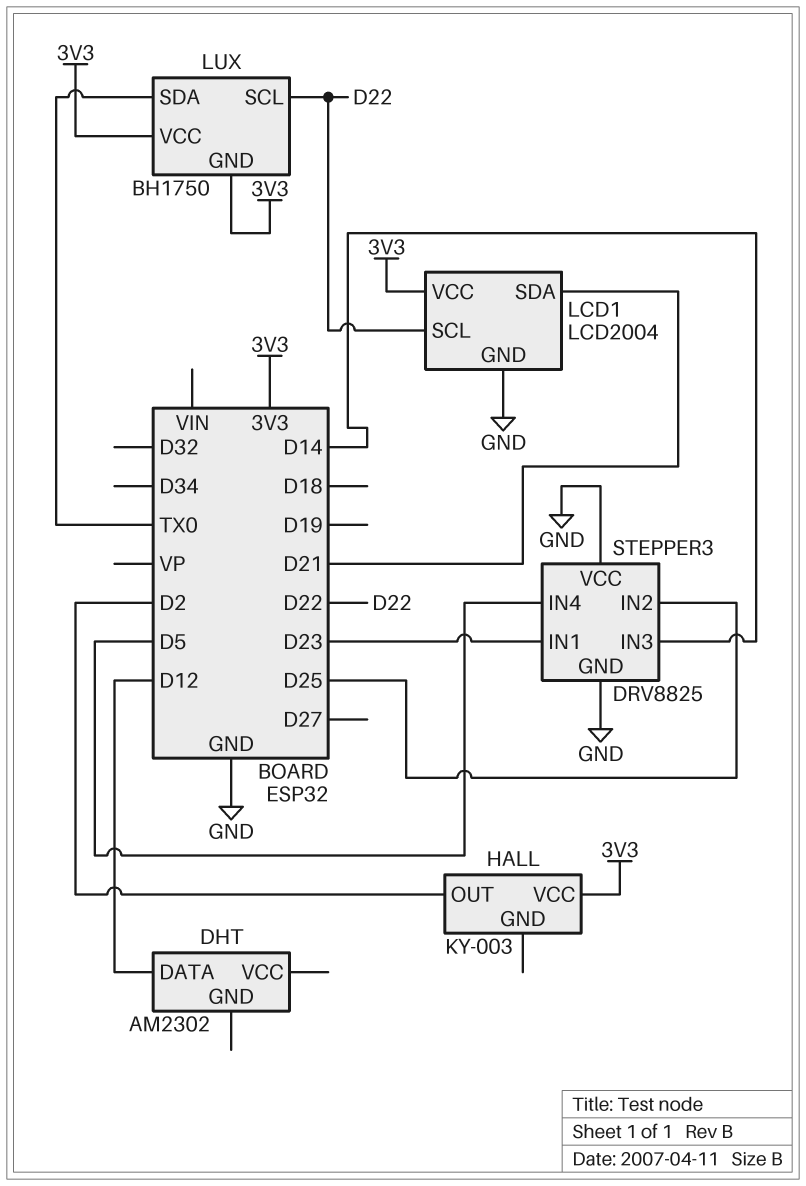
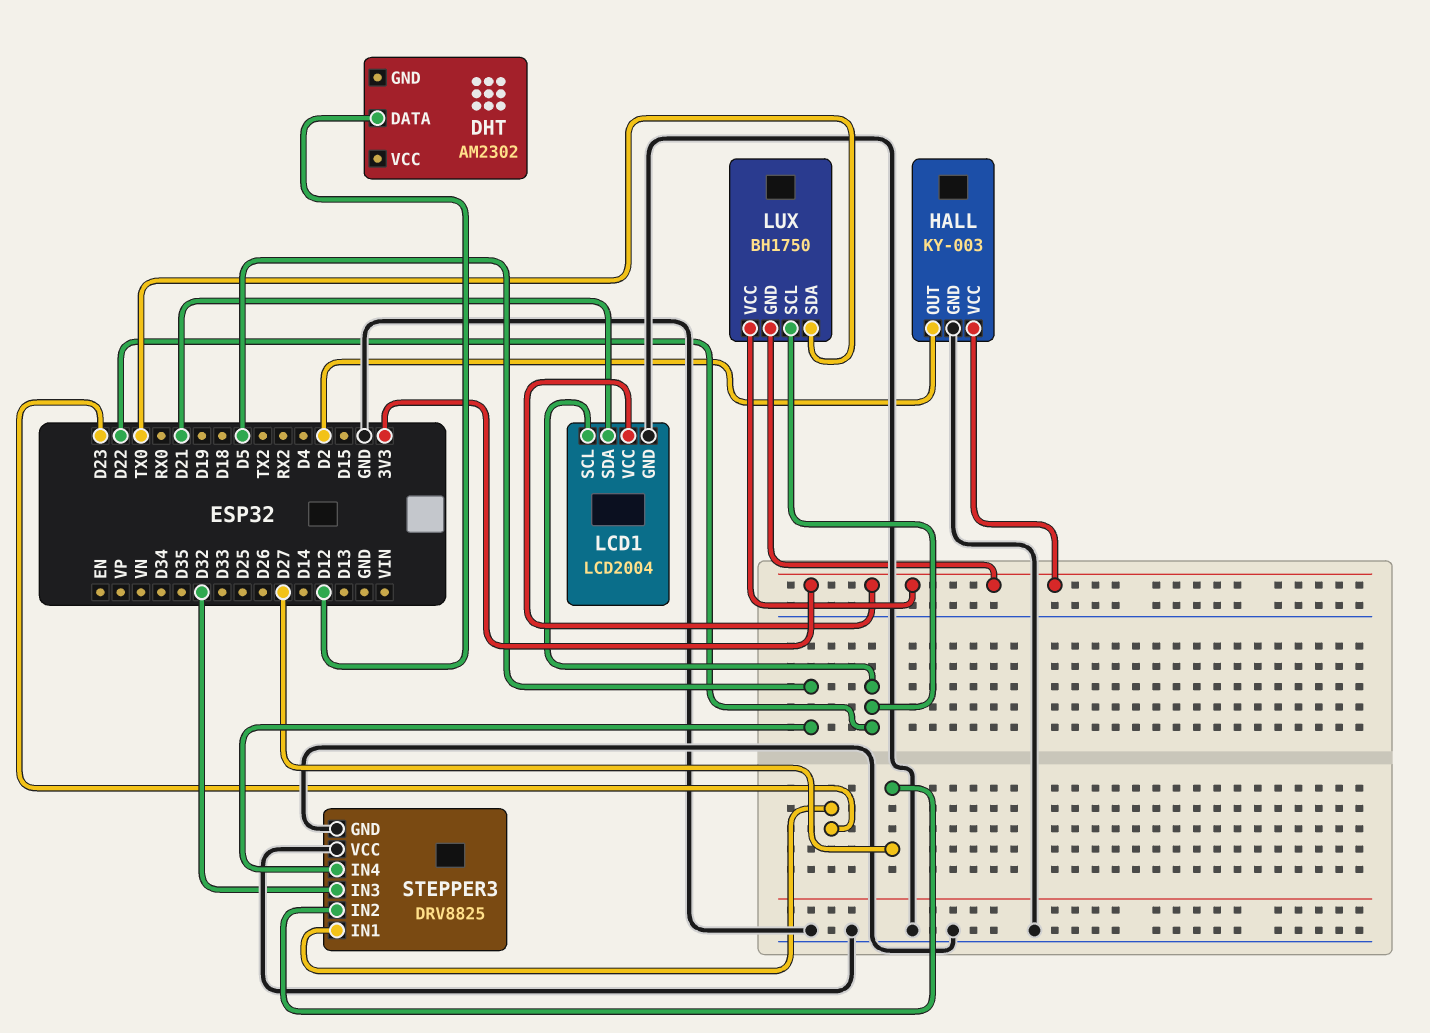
HALL pin GND: none -> GND
STEPPER3 pin IN2: D25 -> D27
STEPPER3 pin IN3: D14 -> D32

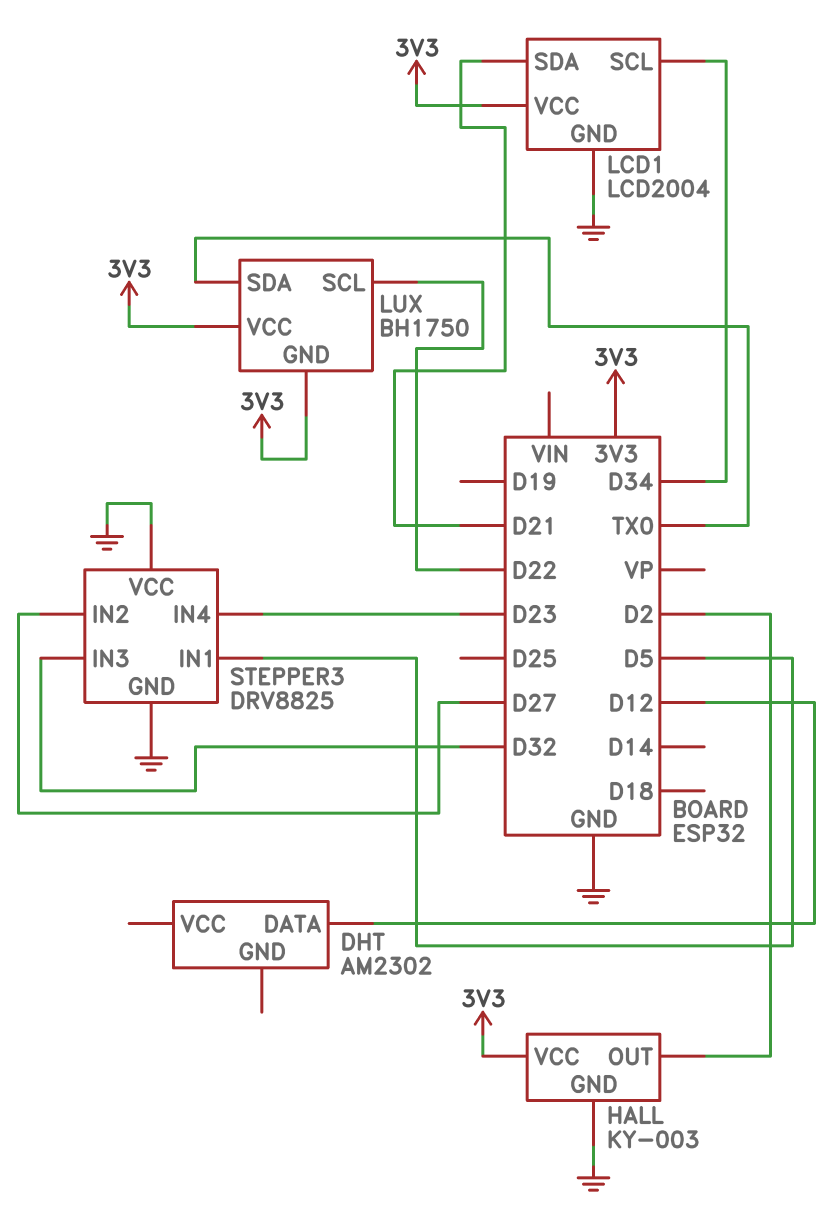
LCD1 pin SCL: D22 -> D34
STEPPER3 pin IN1: D23 -> D5
STEPPER3 pin IN4: D5 -> D23

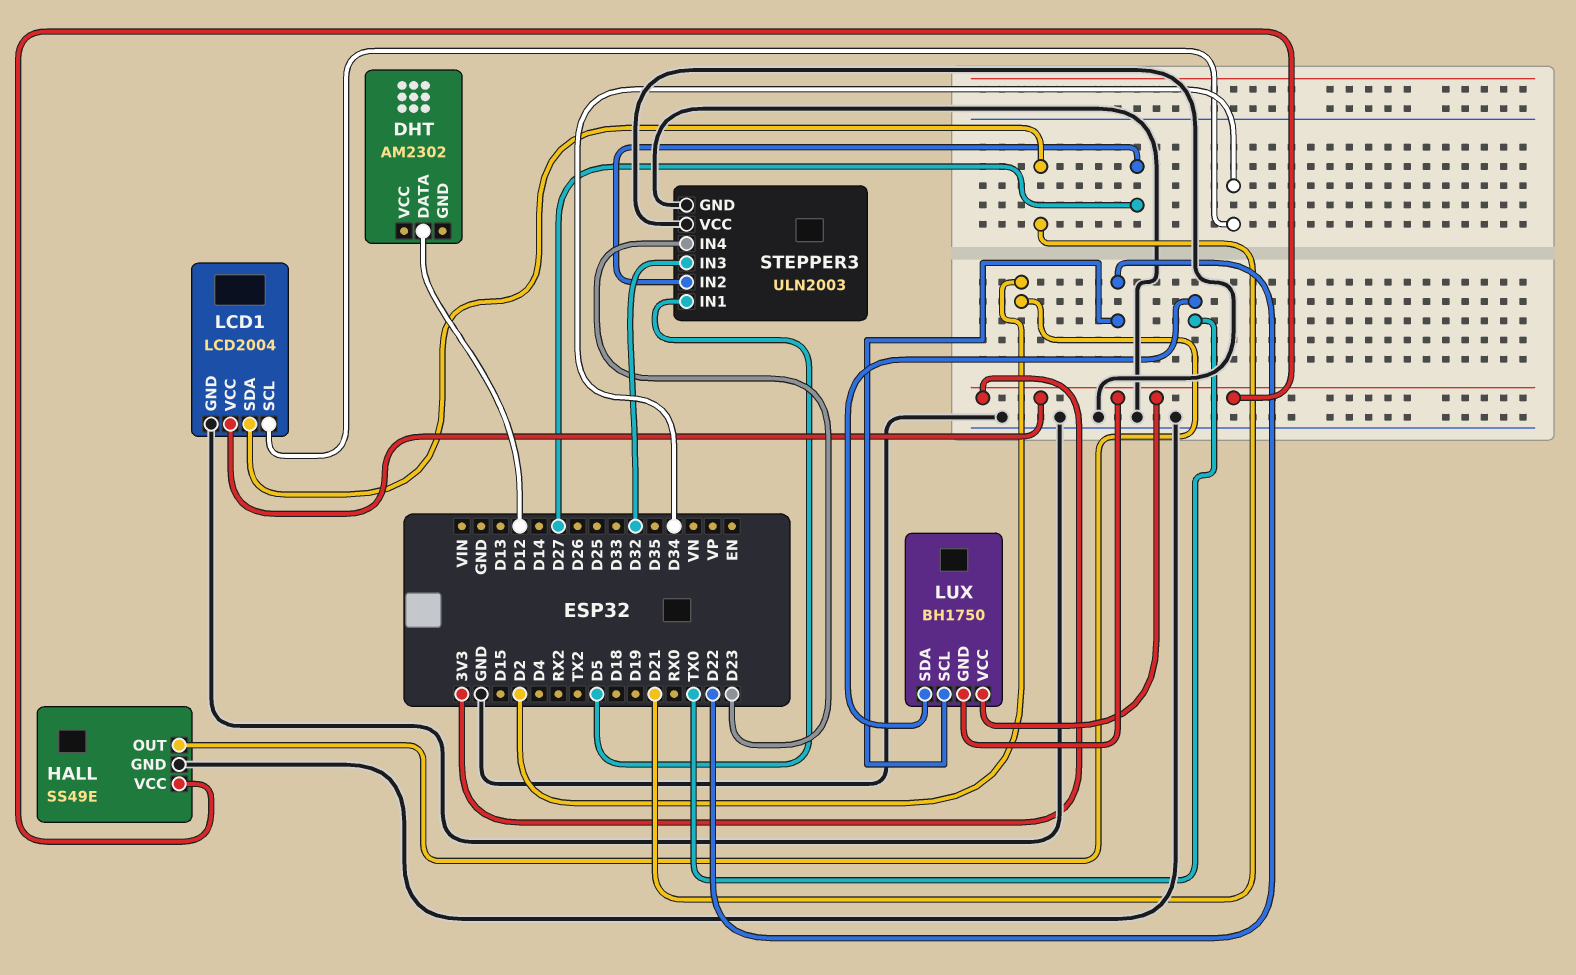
HALL: KY-003 -> SS49E
STEPPER3: DRV8825 -> ULN2003

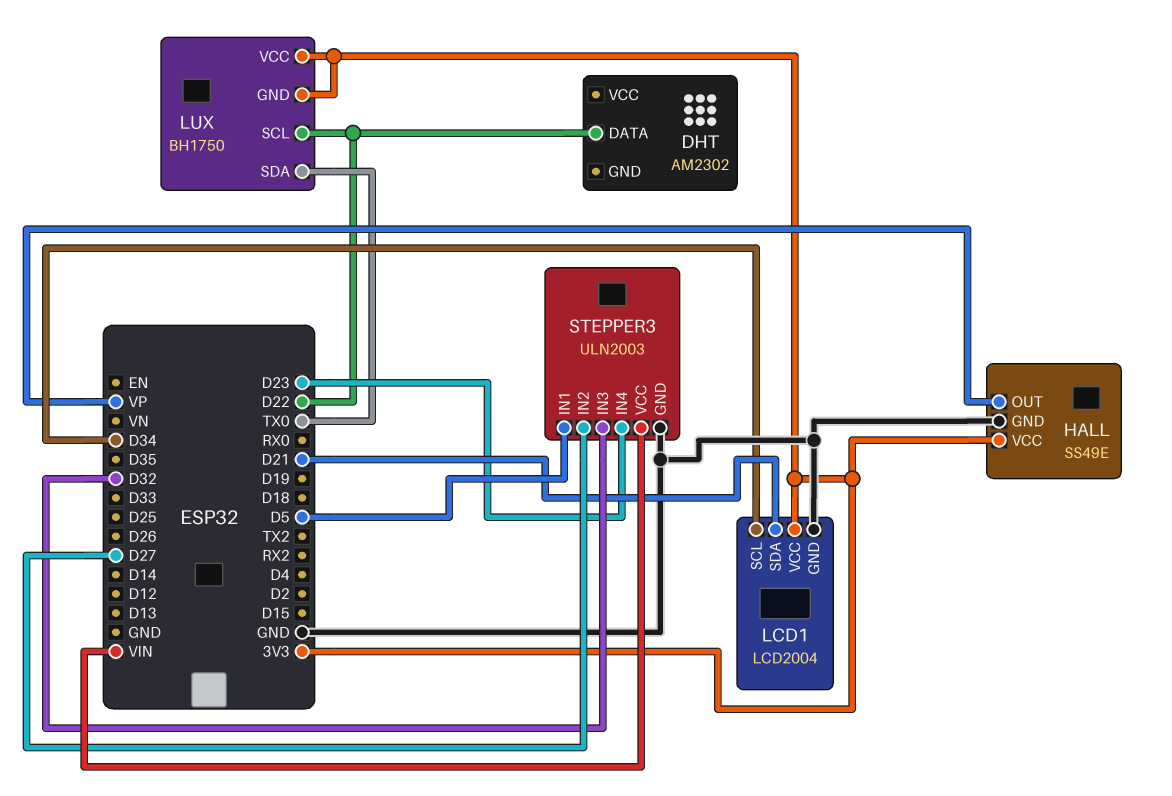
DHT pin DATA: D12 -> D22
HALL pin OUT: D2 -> VP
STEPPER3 pin VCC: GND -> VIN

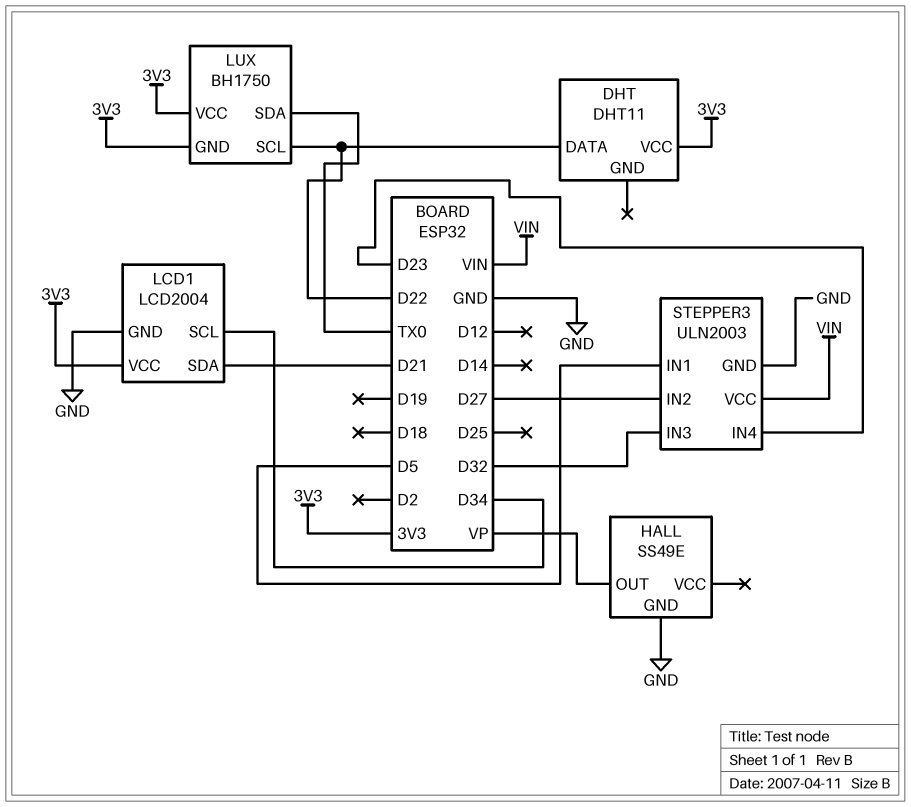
DHT: AM2302 -> DHT11
DHT pin VCC: none -> 3V3
HALL pin VCC: 3V3 -> none

